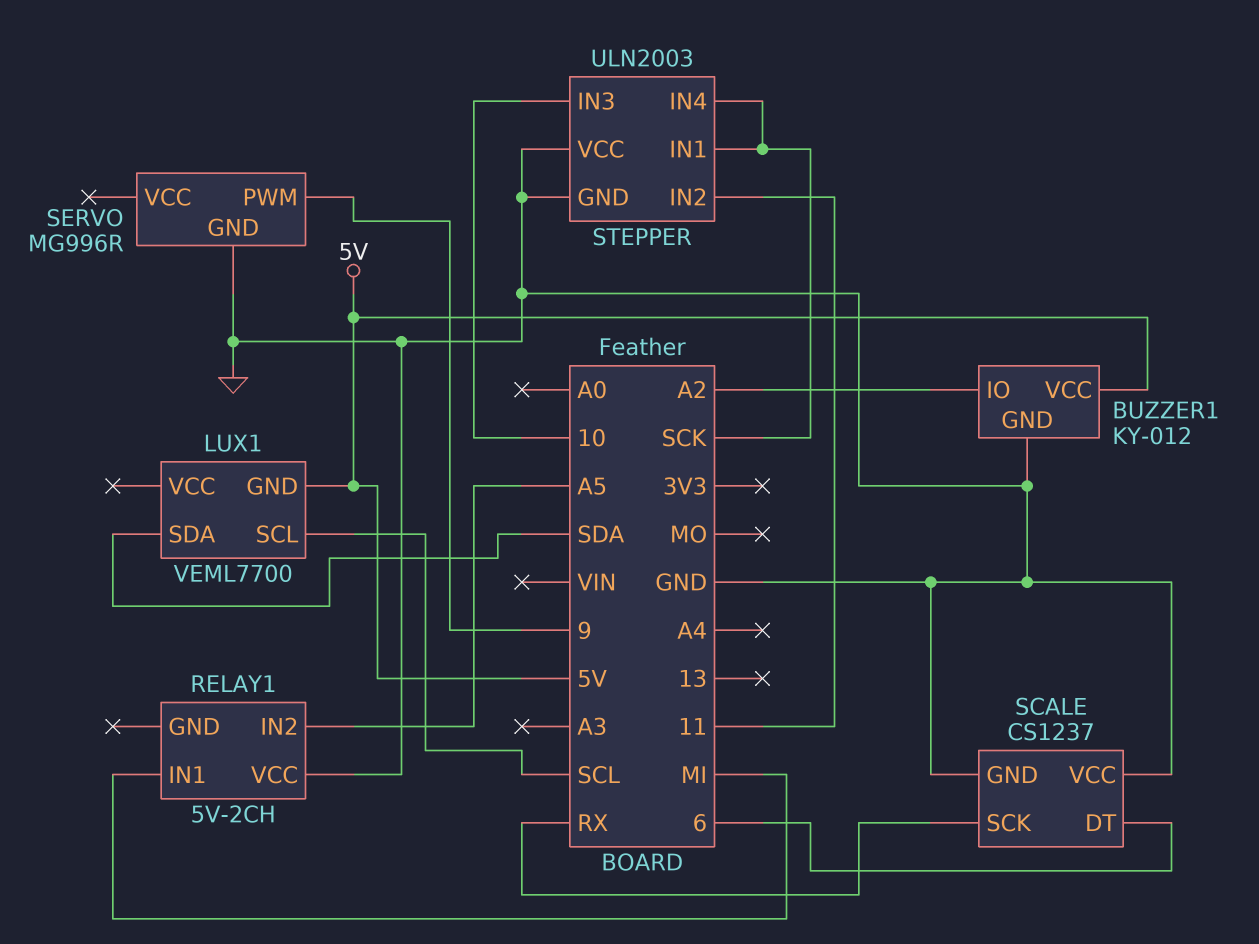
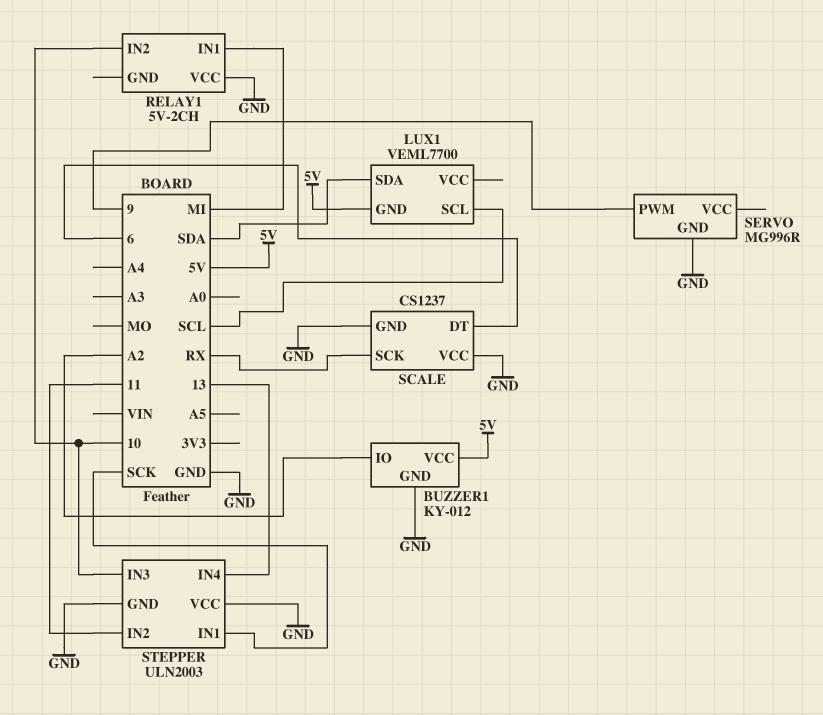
RELAY1 pin IN2: A5 -> 10
STEPPER pin IN4: SCK -> 13

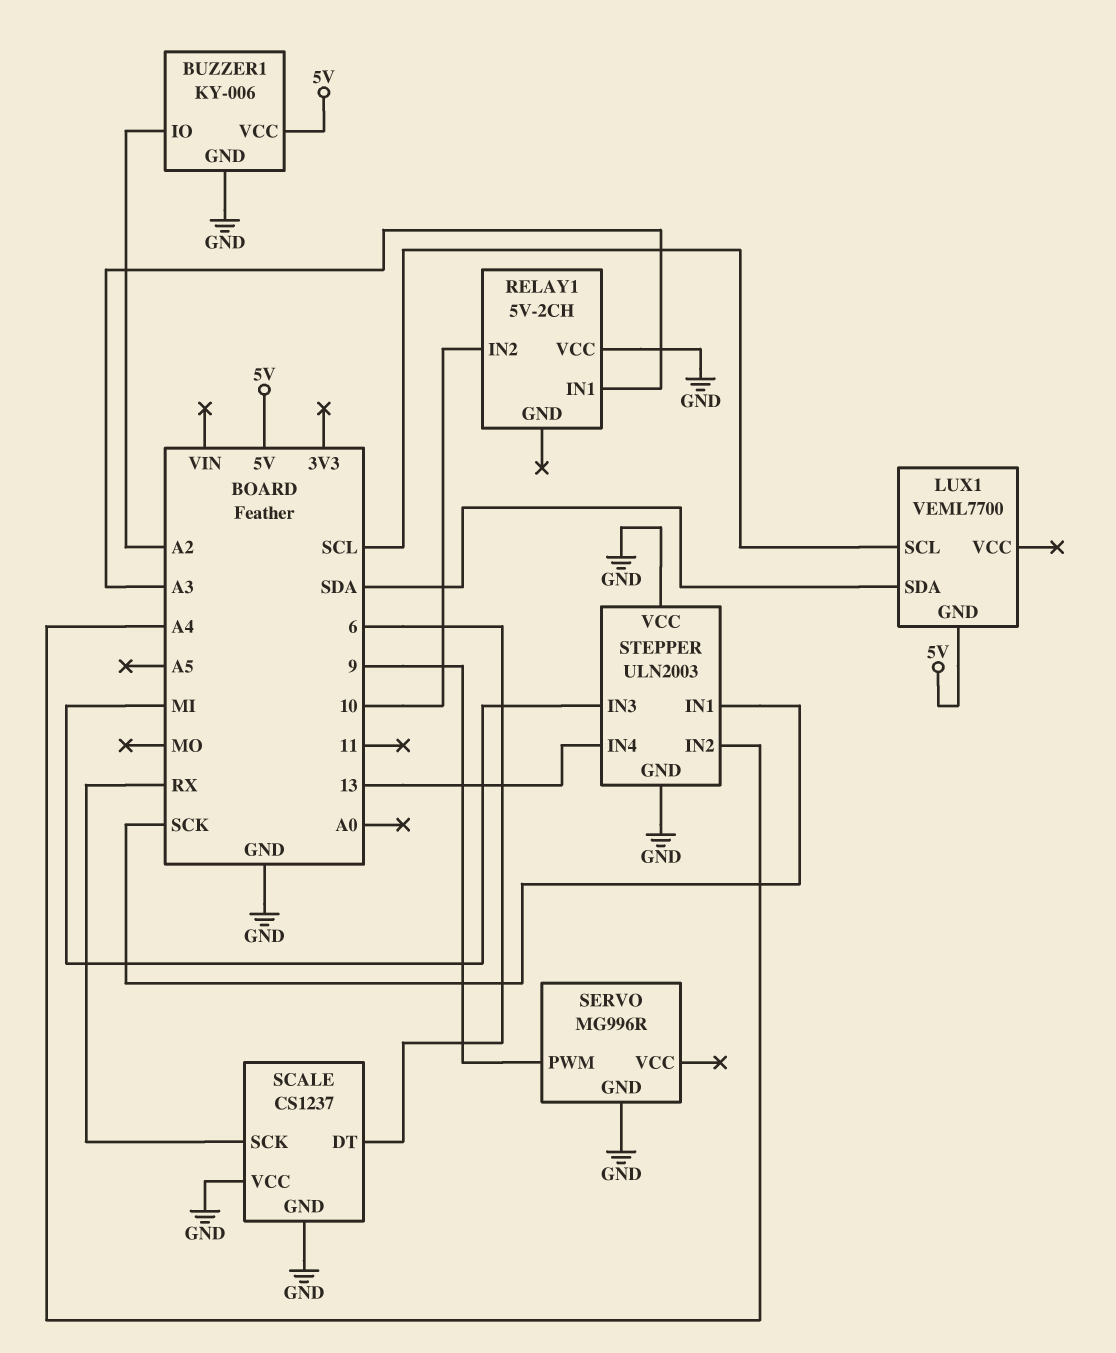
BUZZER1: KY-012 -> KY-006
RELAY1 pin IN1: MI -> A3
STEPPER pin IN2: 11 -> A4
STEPPER pin IN3: 10 -> MI

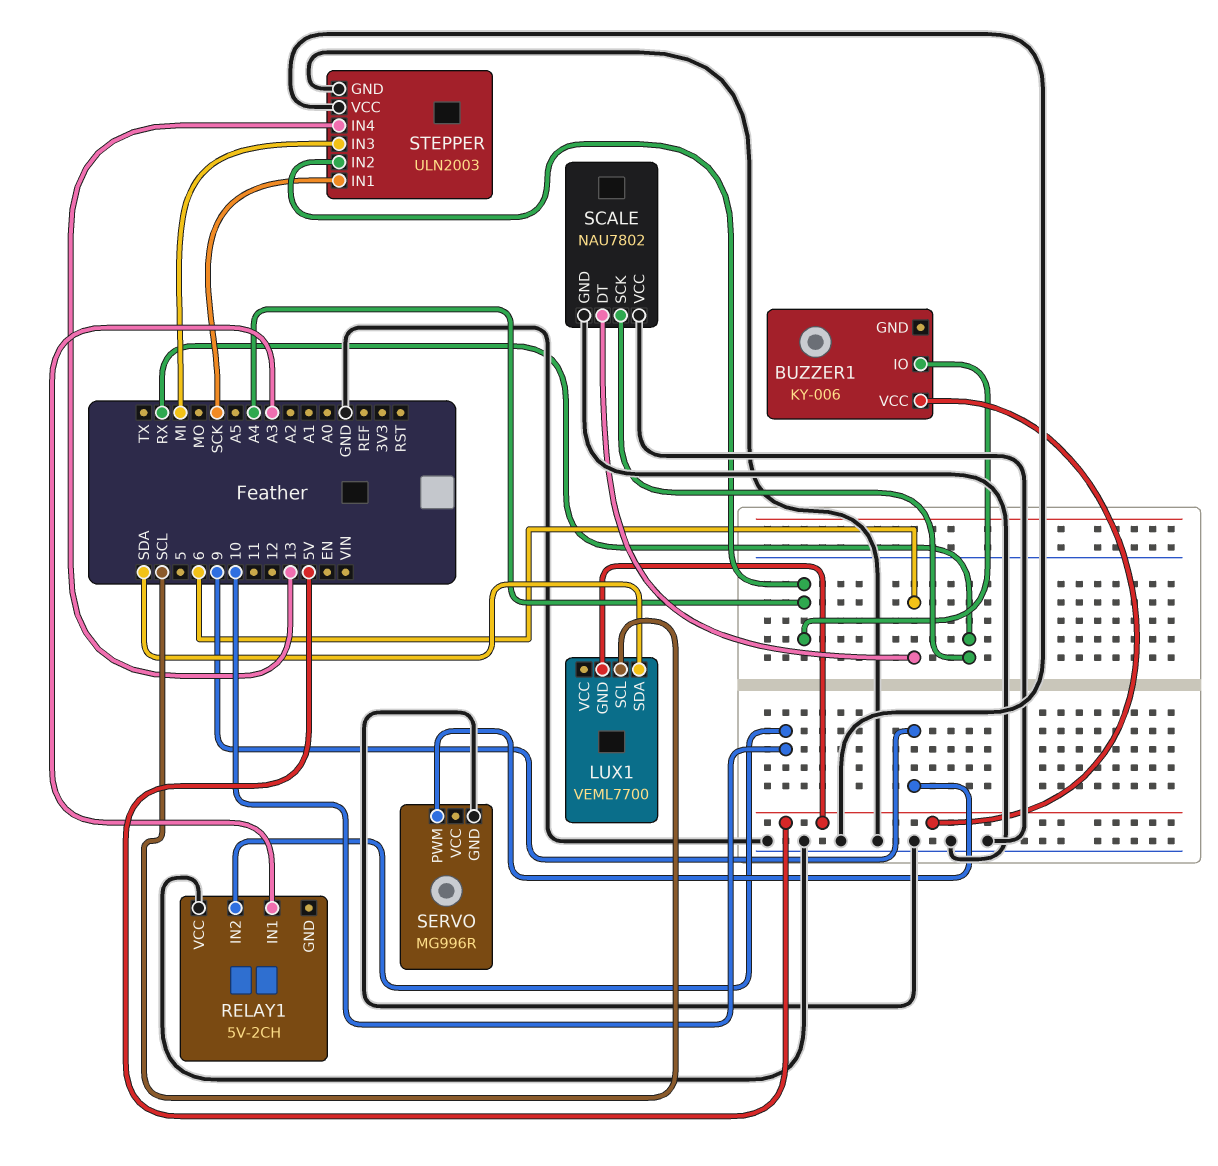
BUZZER1 pin GND: GND -> none
BUZZER1 pin IO: A2 -> A4
SCALE: CS1237 -> NAU7802

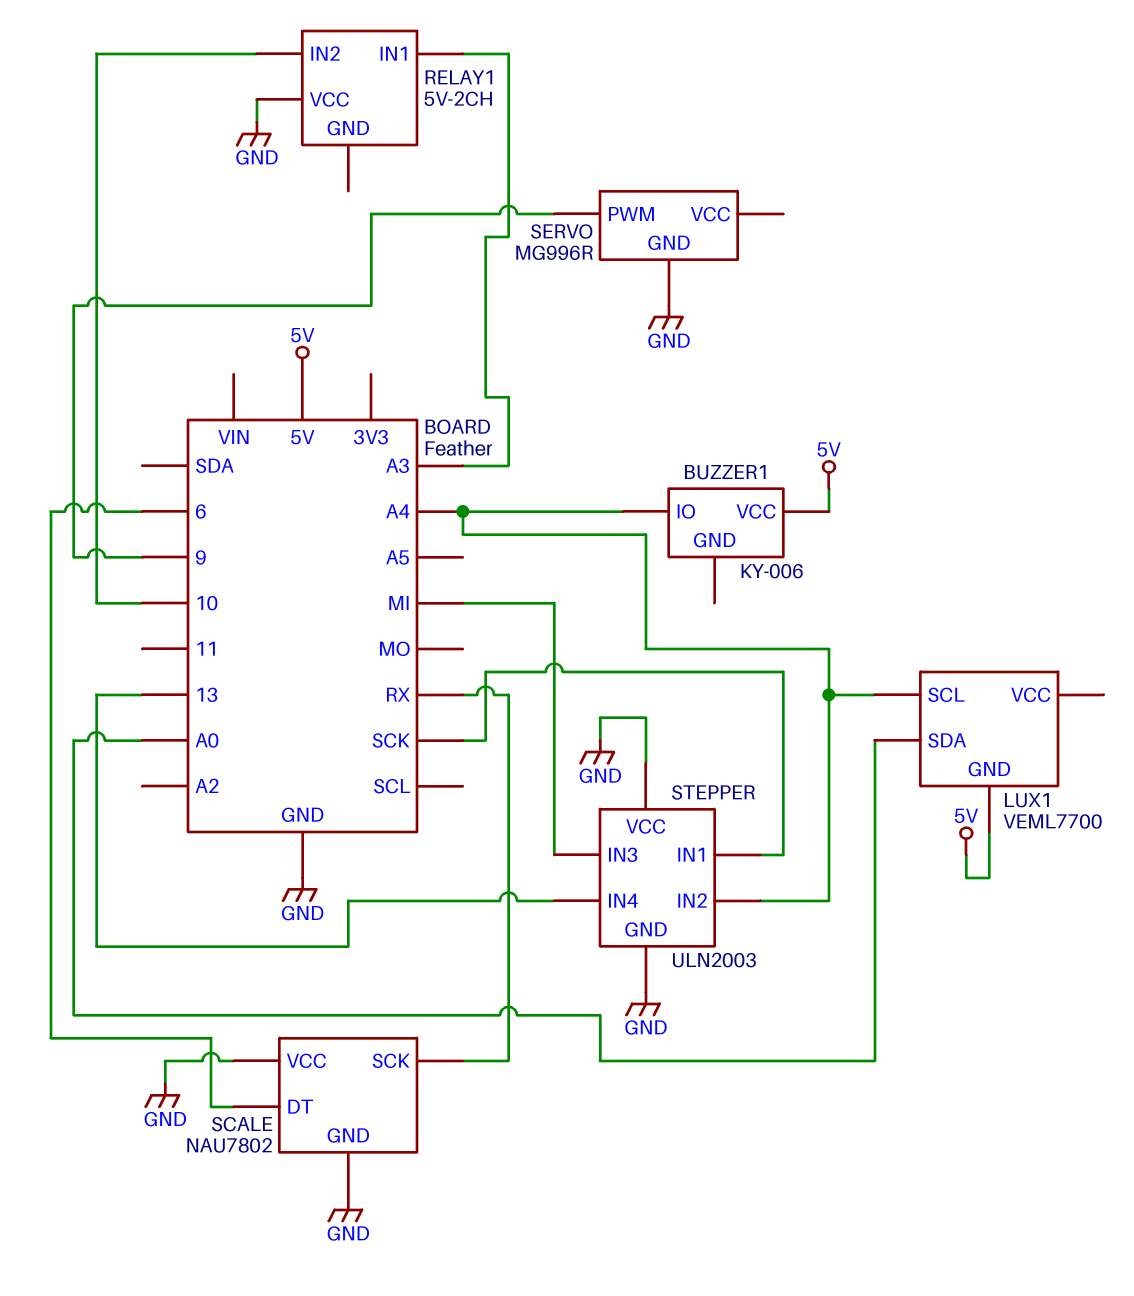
LUX1 pin SCL: SCL -> A4
LUX1 pin SDA: SDA -> A0

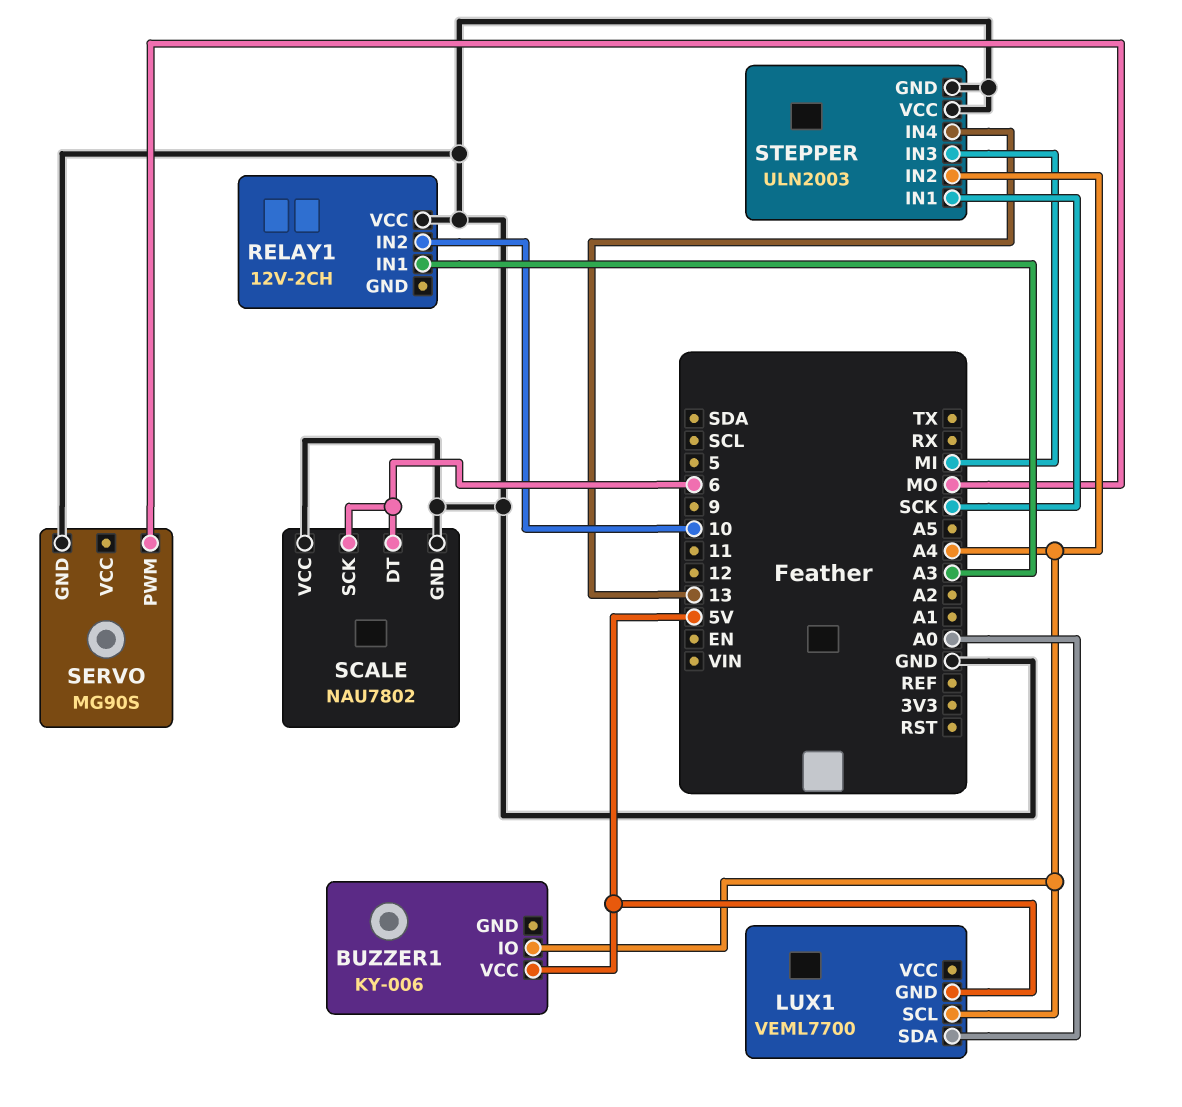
RELAY1: 5V-2CH -> 12V-2CH
SCALE pin SCK: RX -> 6
SERVO: MG996R -> MG90S
SERVO pin PWM: 9 -> MO

